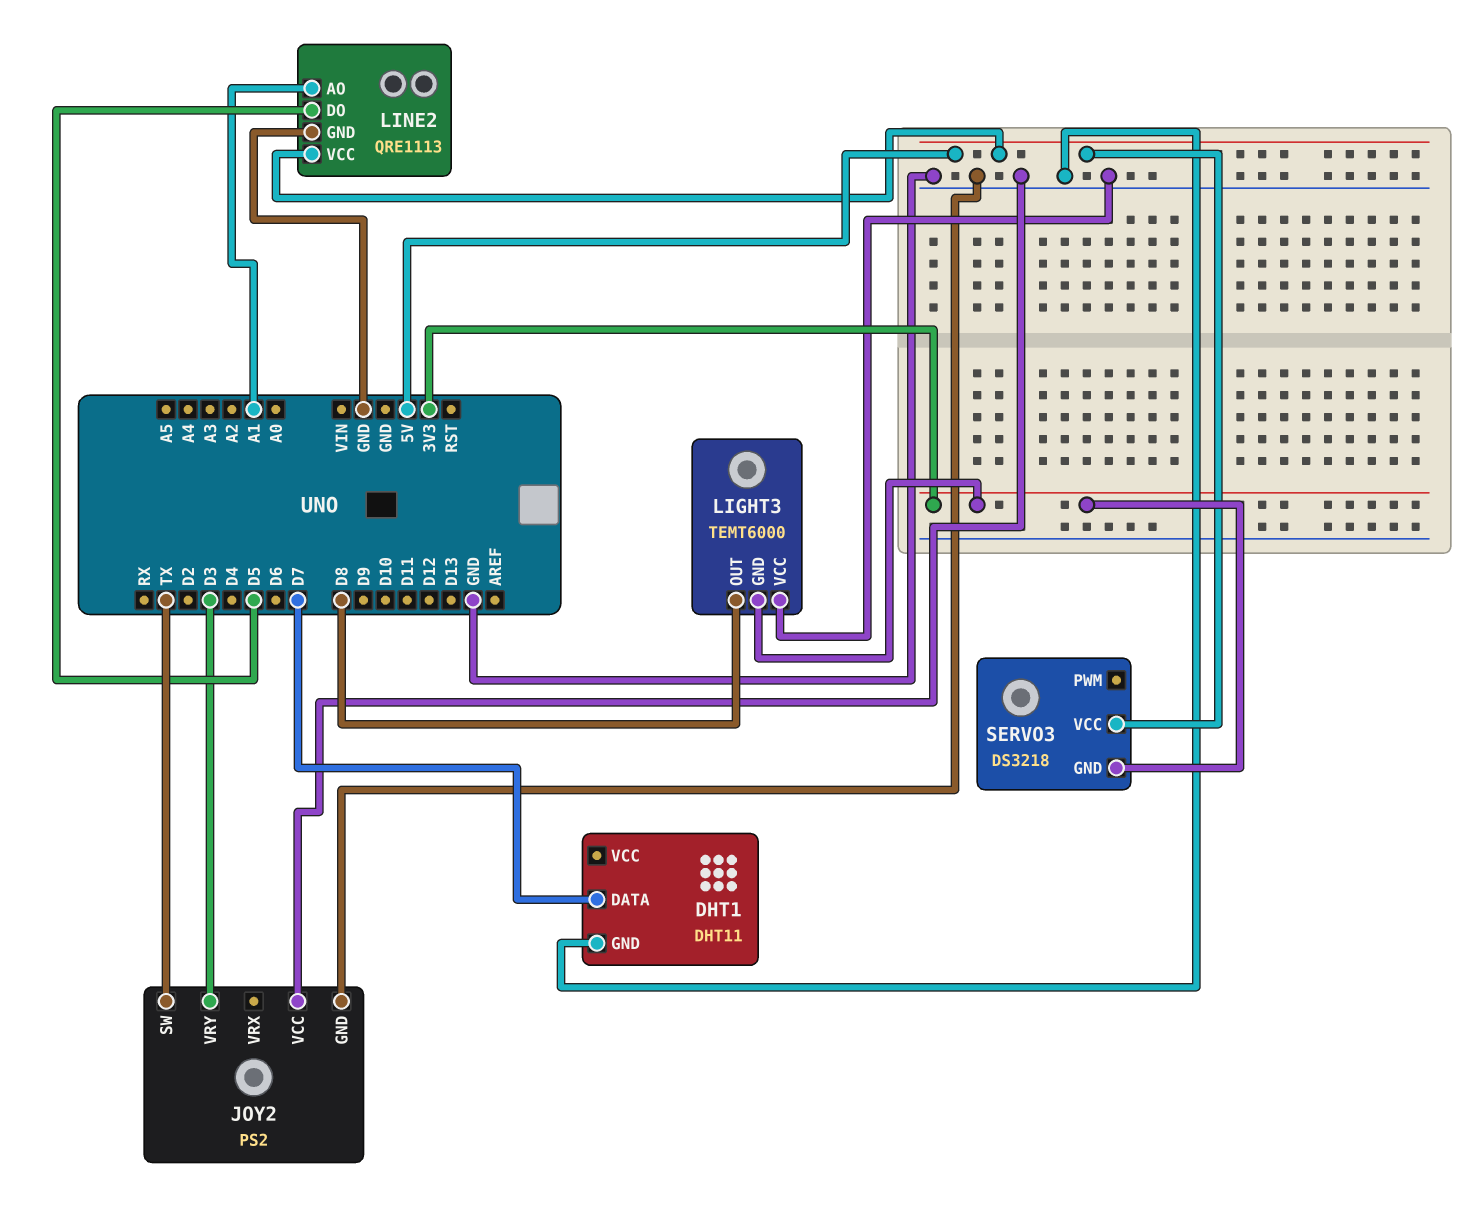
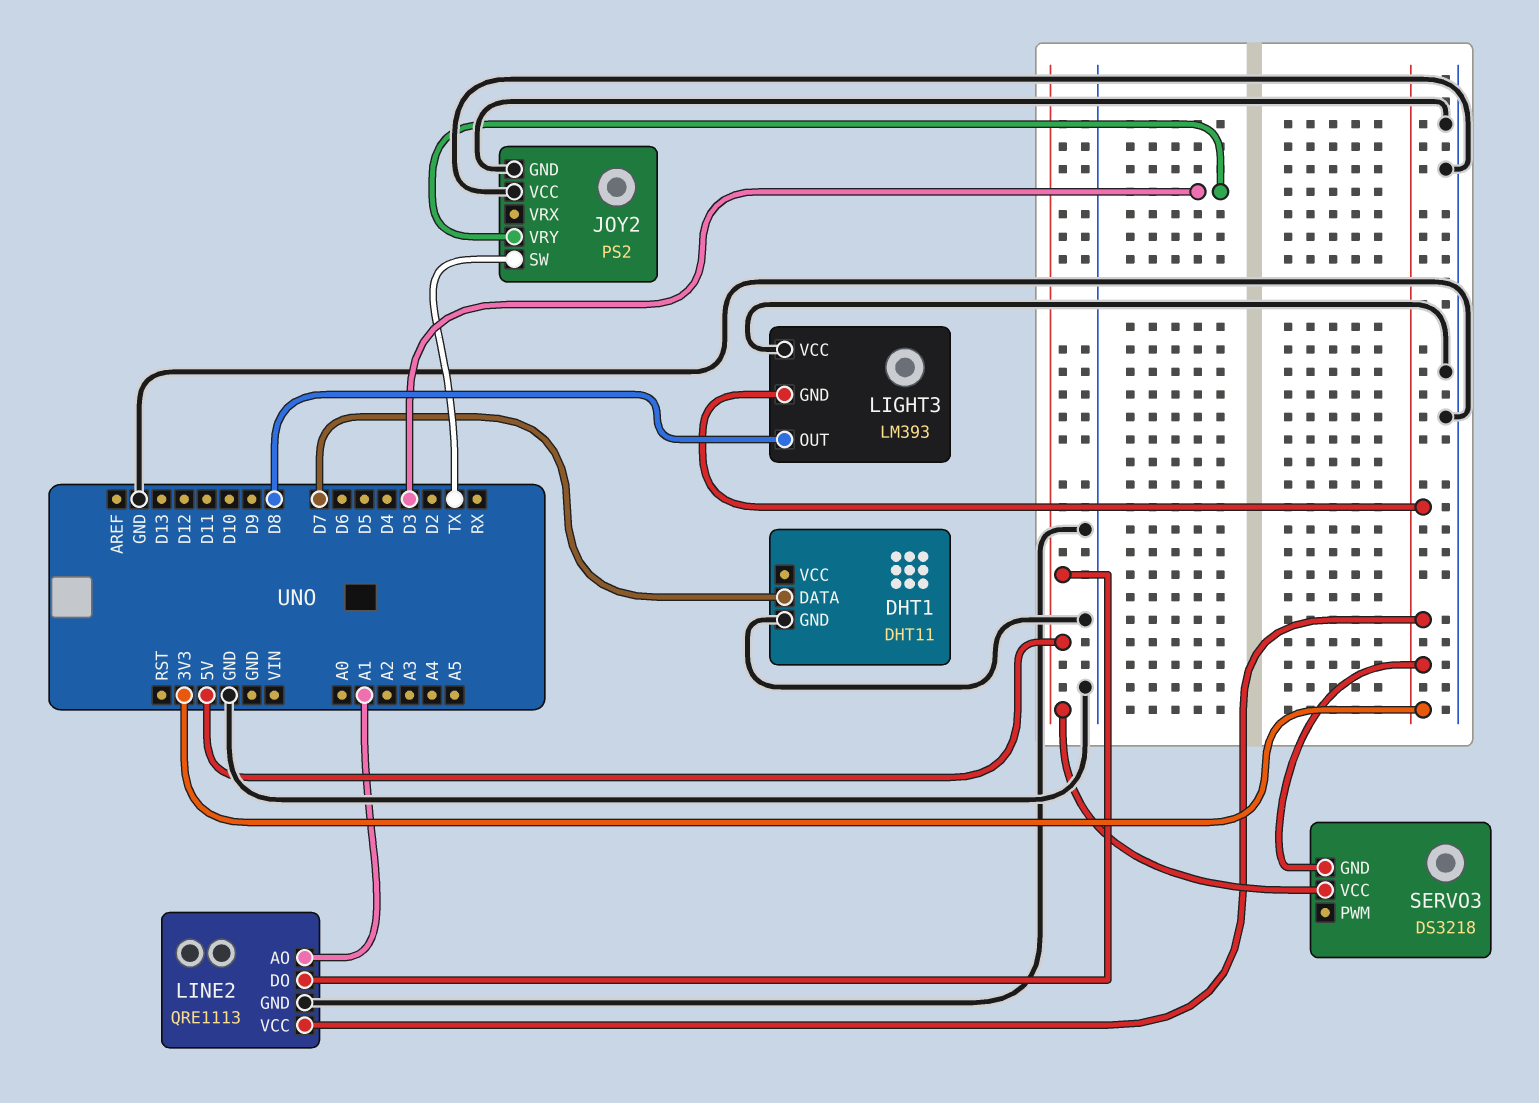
LIGHT3: TEMT6000 -> LM393
LINE2 pin DO: D5 -> 5V
LINE2 pin VCC: 5V -> 3V3

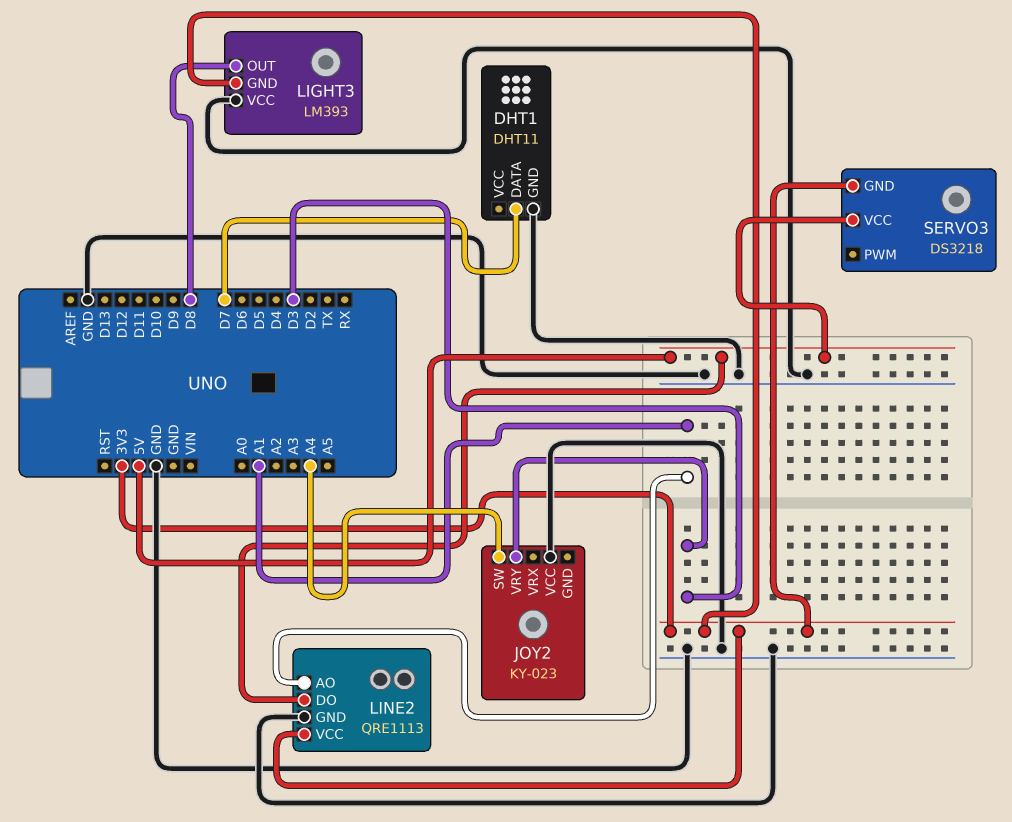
JOY2: PS2 -> KY-023
JOY2 pin GND: GND -> none
JOY2 pin SW: TX -> A4

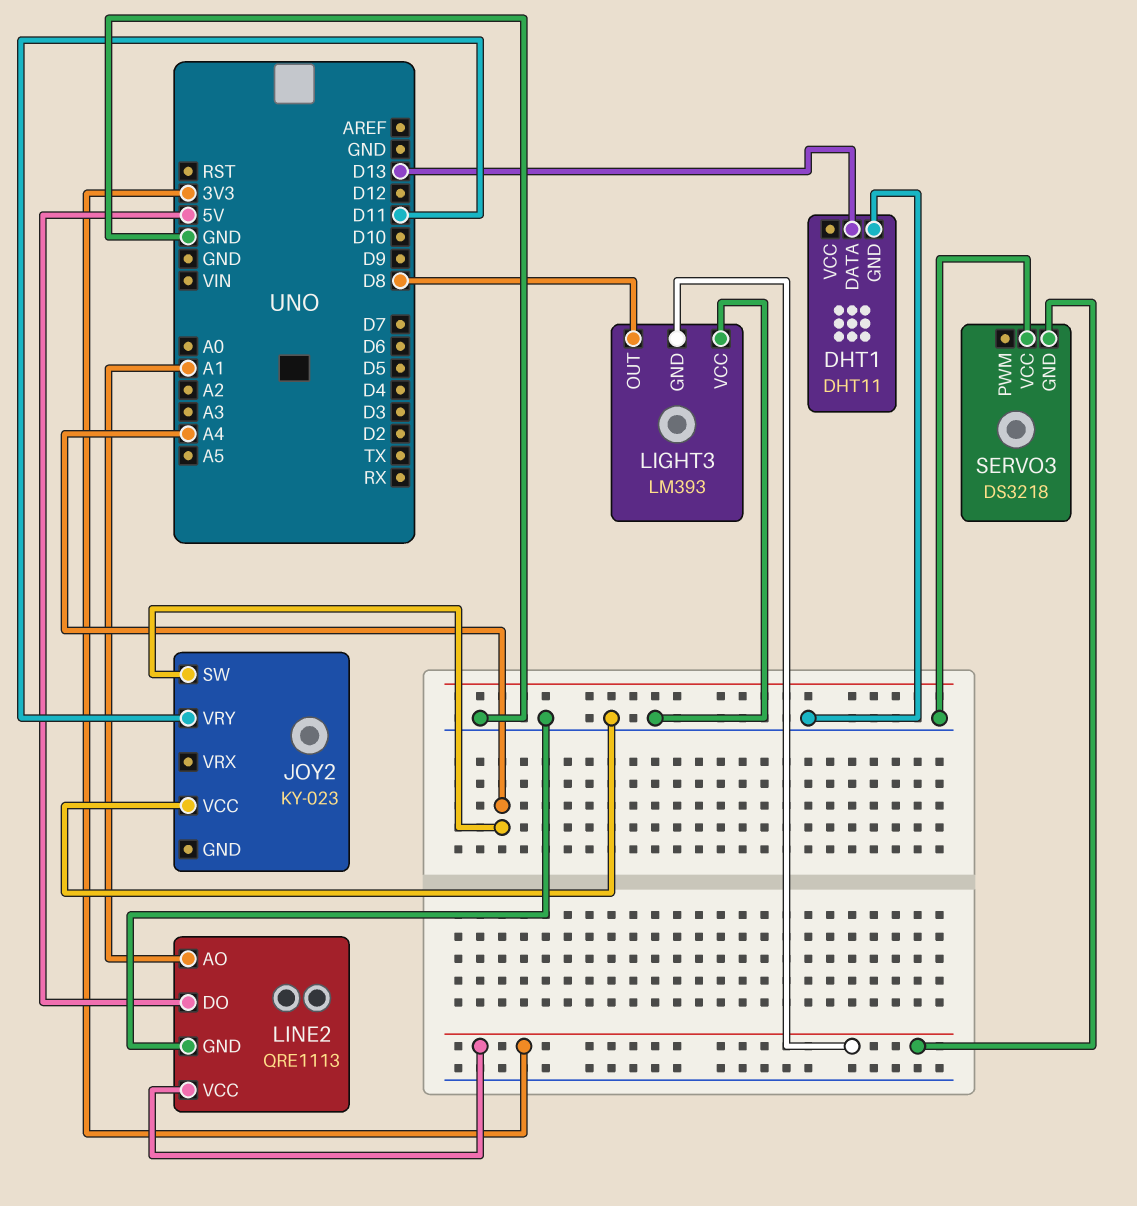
DHT1 pin DATA: D7 -> D13
JOY2 pin VRY: D3 -> D11
SERVO3 pin VCC: 5V -> GND

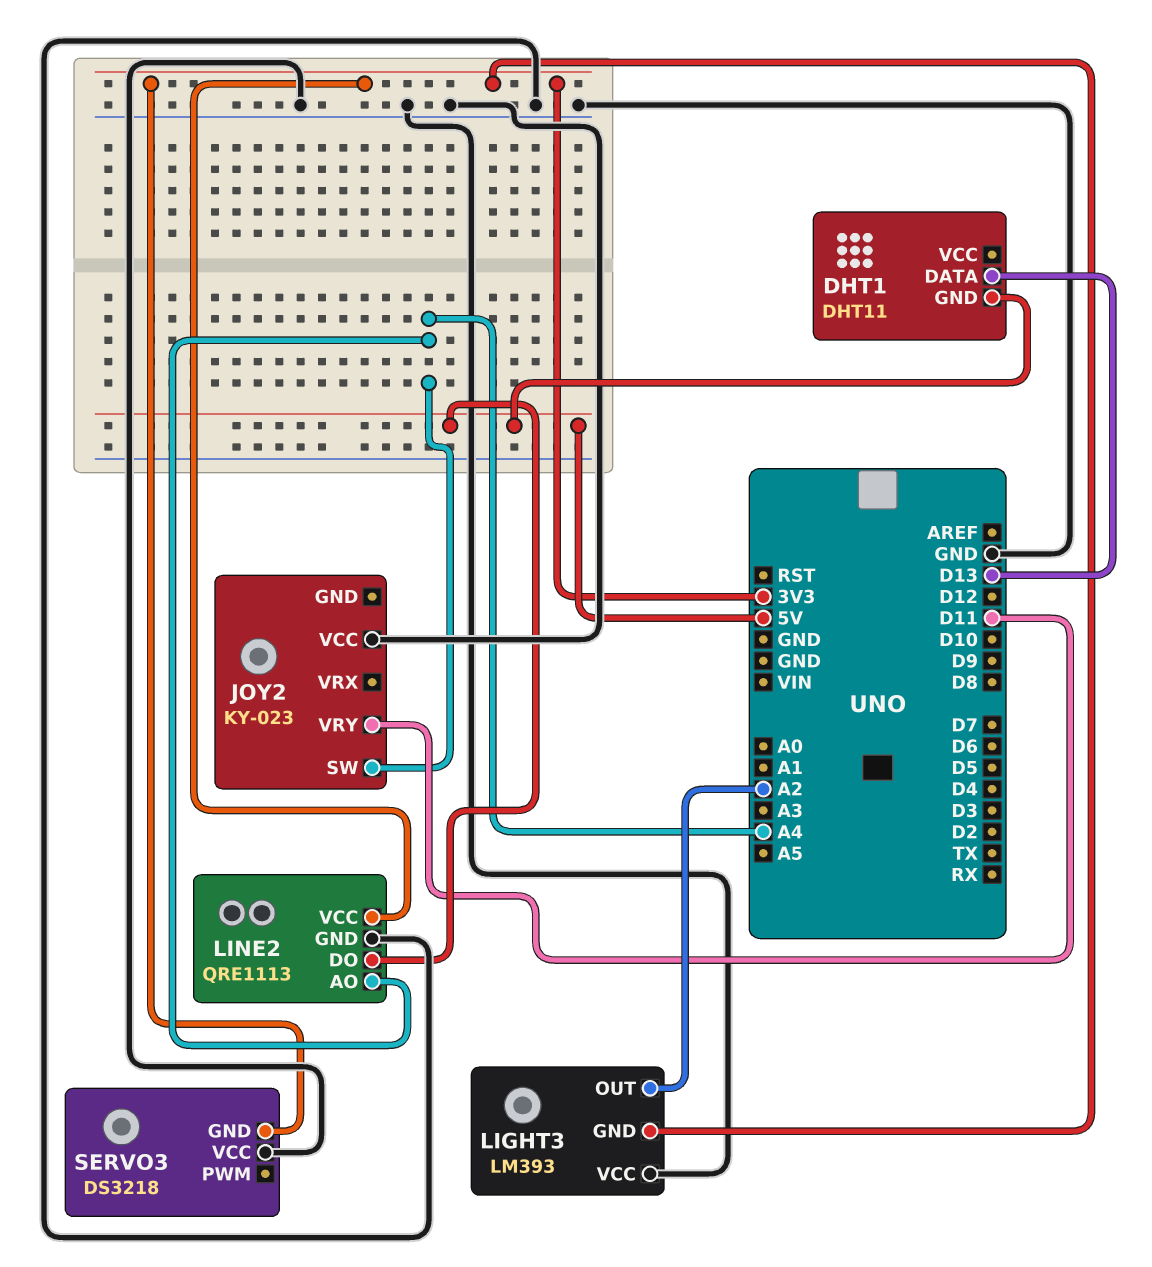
DHT1 pin GND: GND -> 5V
LIGHT3 pin OUT: D8 -> A2
LINE2 pin AO: A1 -> A4

